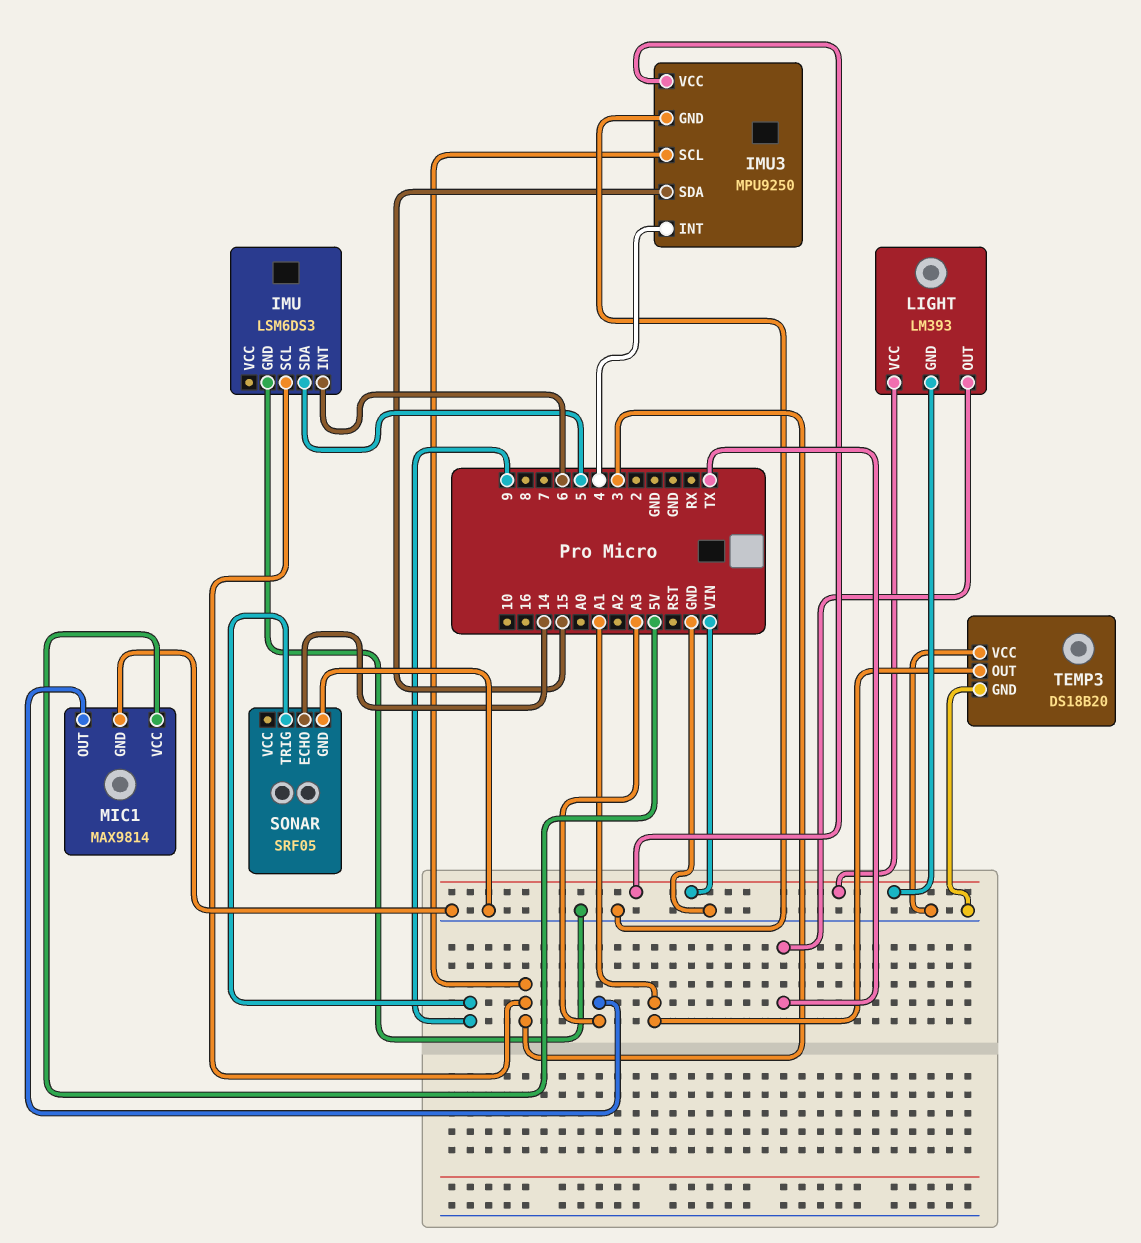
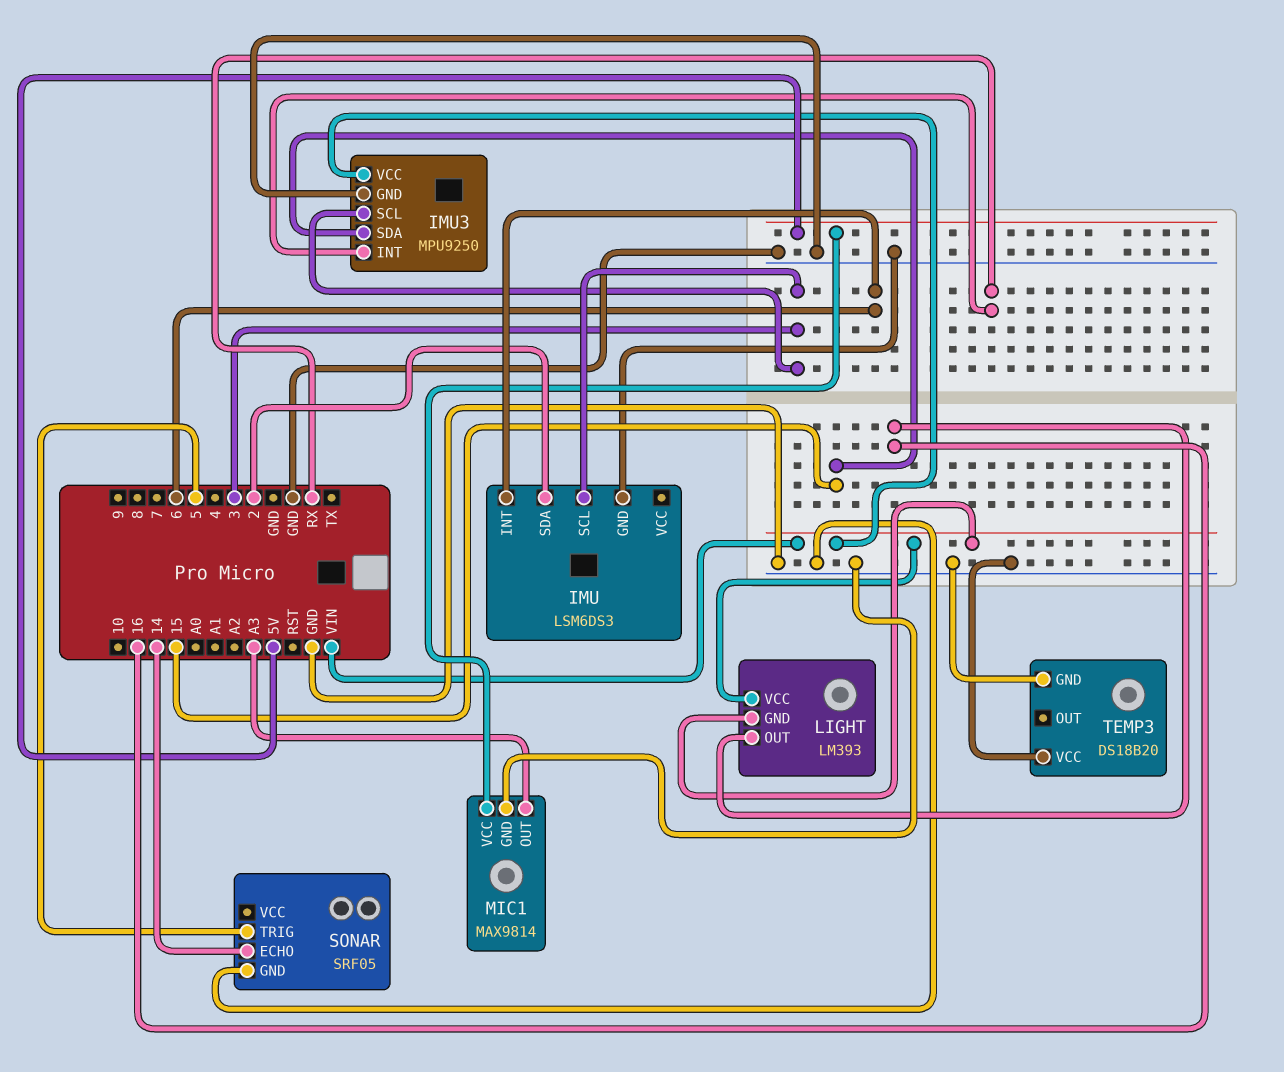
IMU pin SDA: 5 -> 2
IMU3 pin INT: 4 -> RX
LIGHT pin OUT: TX -> 16
SONAR pin TRIG: 9 -> 5
TEMP3 pin OUT: A1 -> none

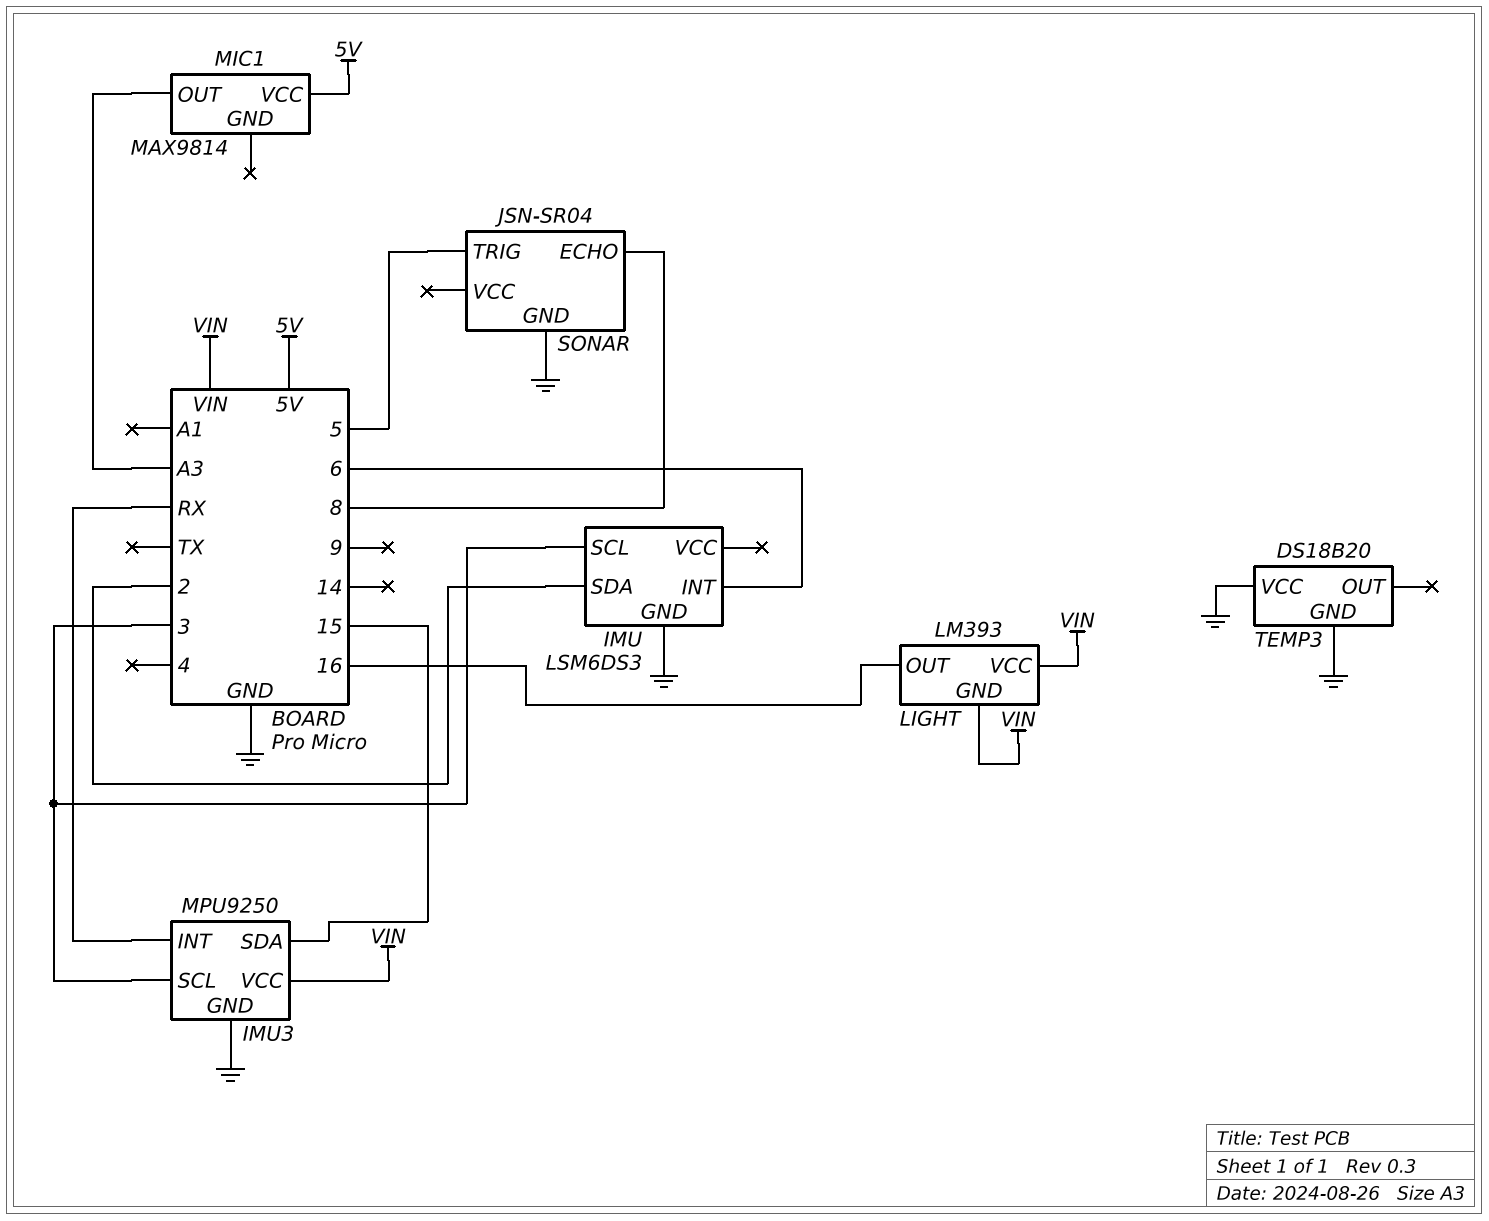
MIC1 pin GND: GND -> none
SONAR: SRF05 -> JSN-SR04
SONAR pin ECHO: 14 -> 8

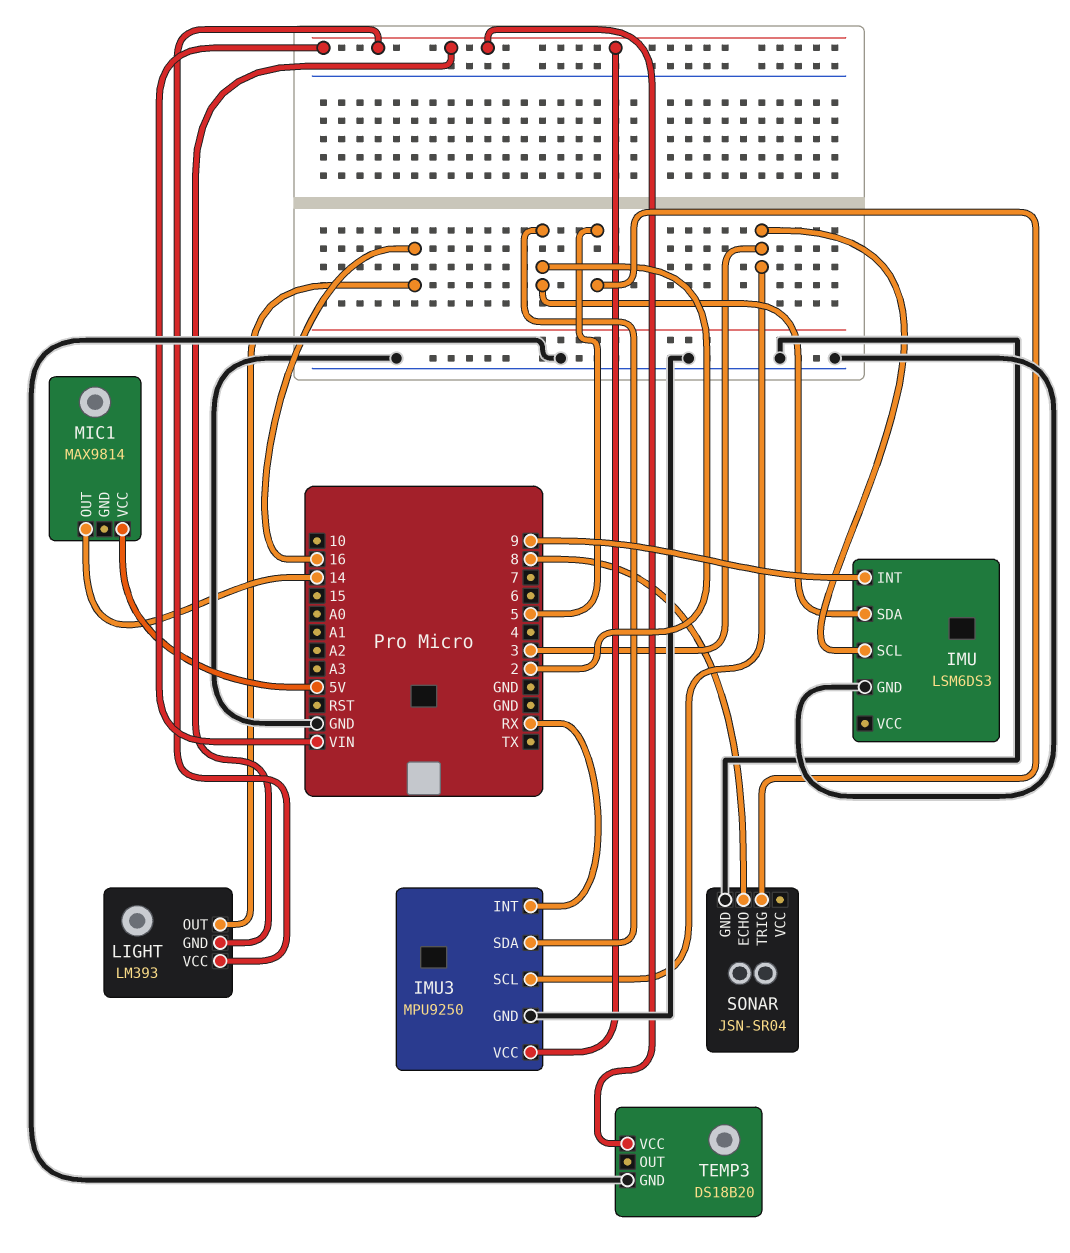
IMU pin INT: 6 -> 9
IMU3 pin SDA: 15 -> 2
MIC1 pin OUT: A3 -> 14
TEMP3 pin VCC: GND -> VIN

